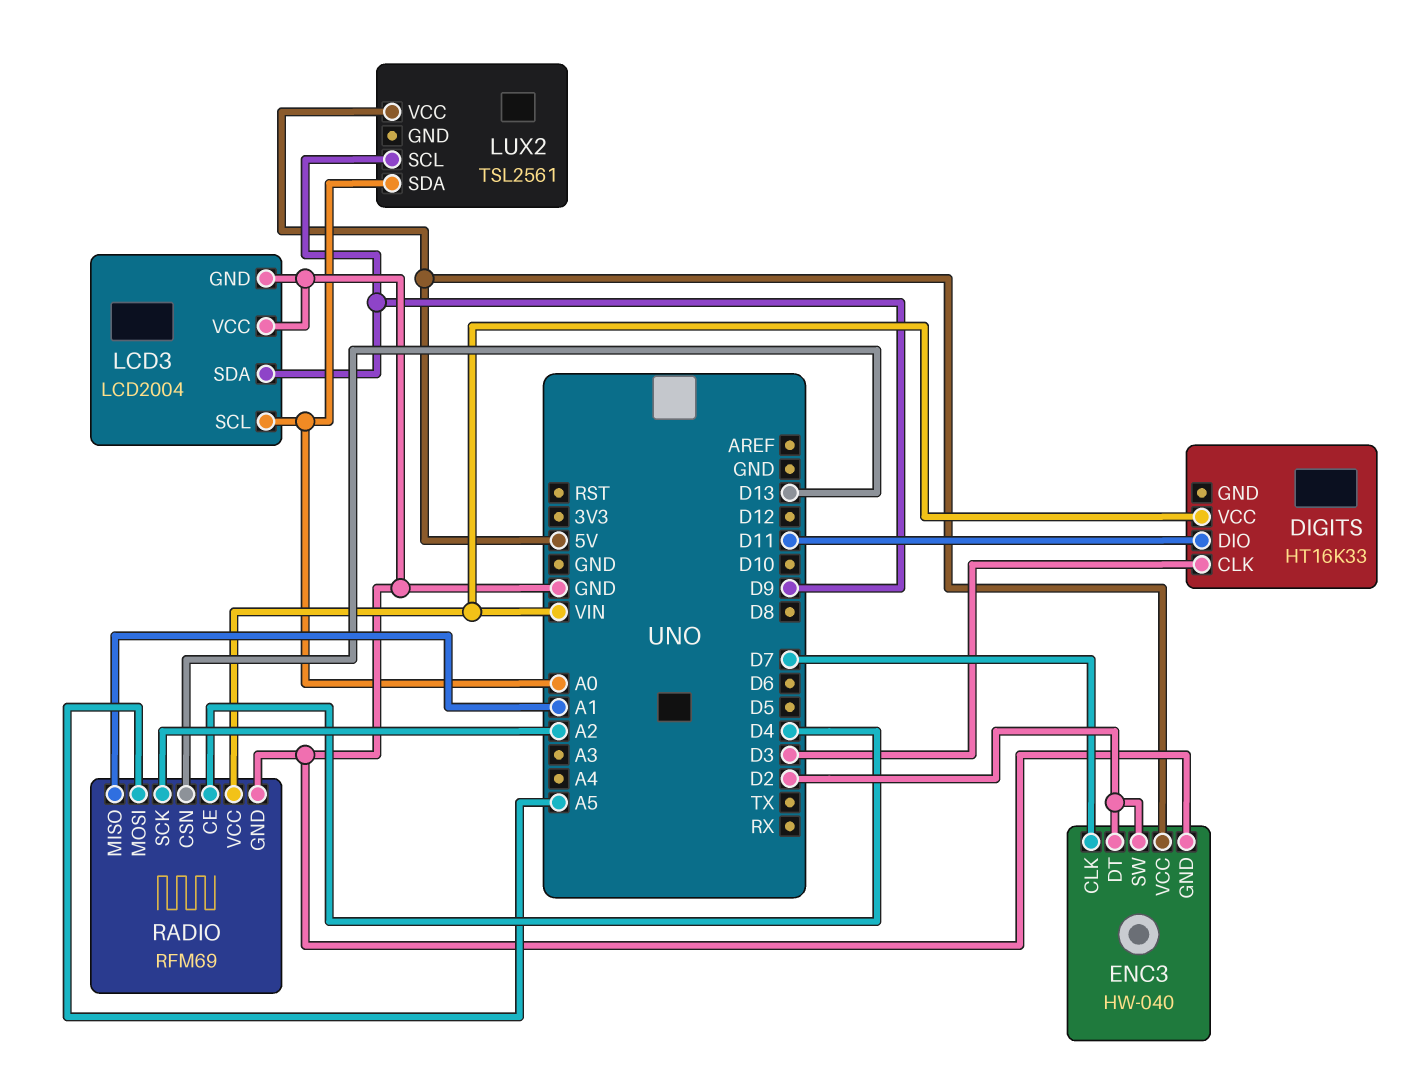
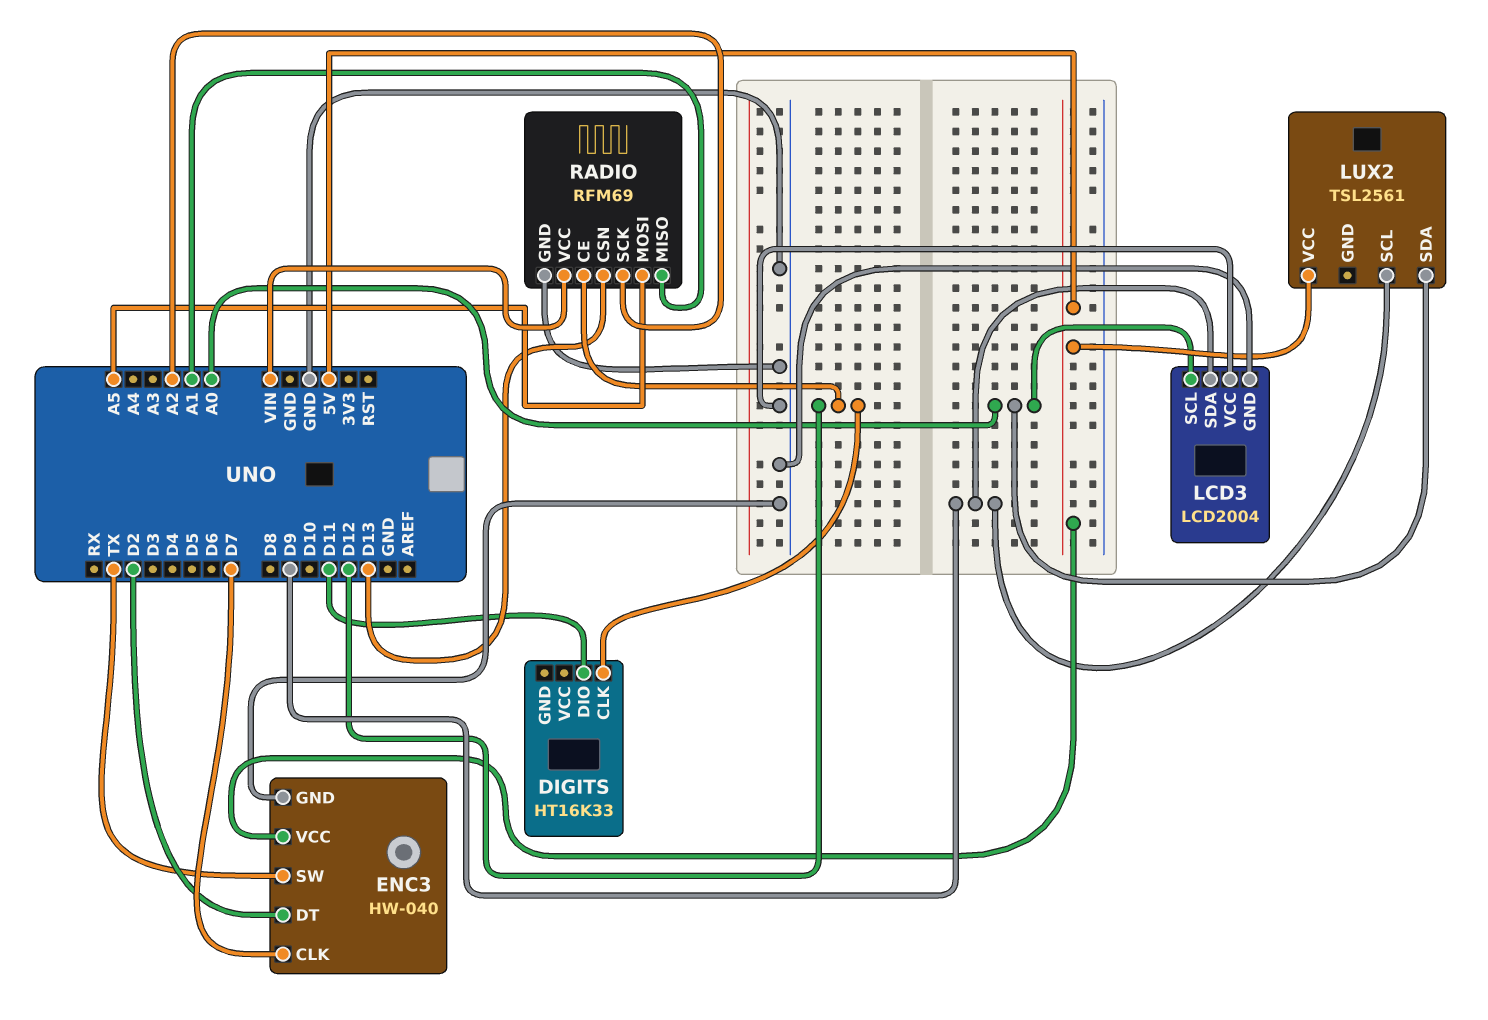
DIGITS pin CLK: D3 -> D12
DIGITS pin VCC: VIN -> none
ENC3 pin SW: D2 -> TX
RADIO pin CE: D4 -> D12

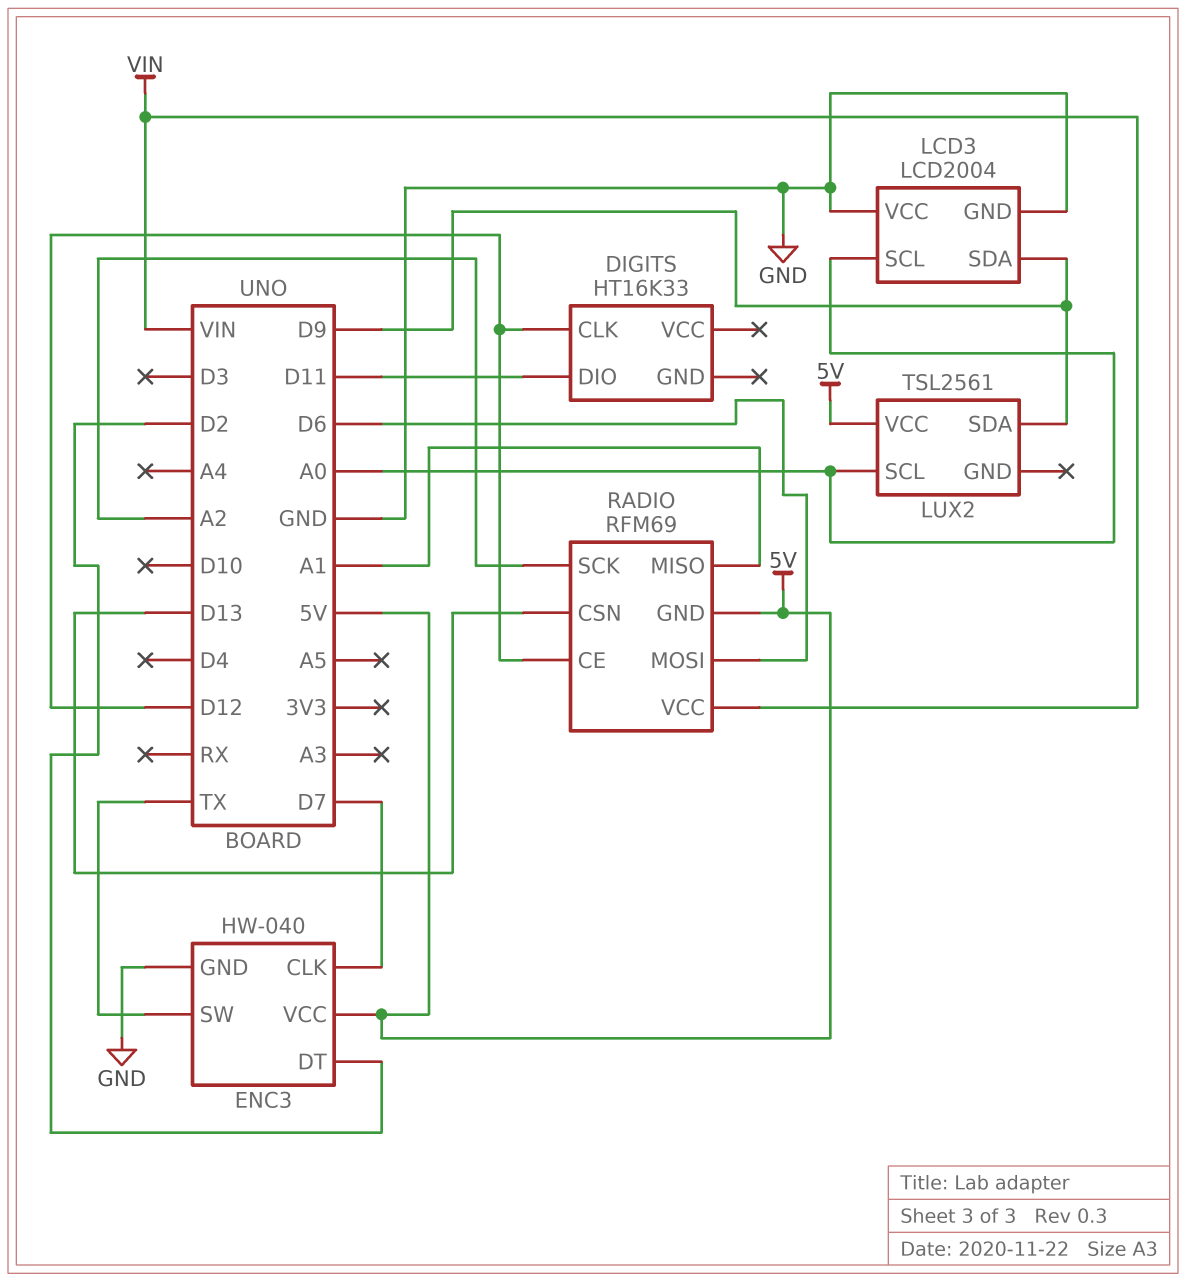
LUX2 pin SCL: D9 -> A0
LUX2 pin SDA: A0 -> D9
RADIO pin GND: GND -> 5V
RADIO pin MOSI: A5 -> D6

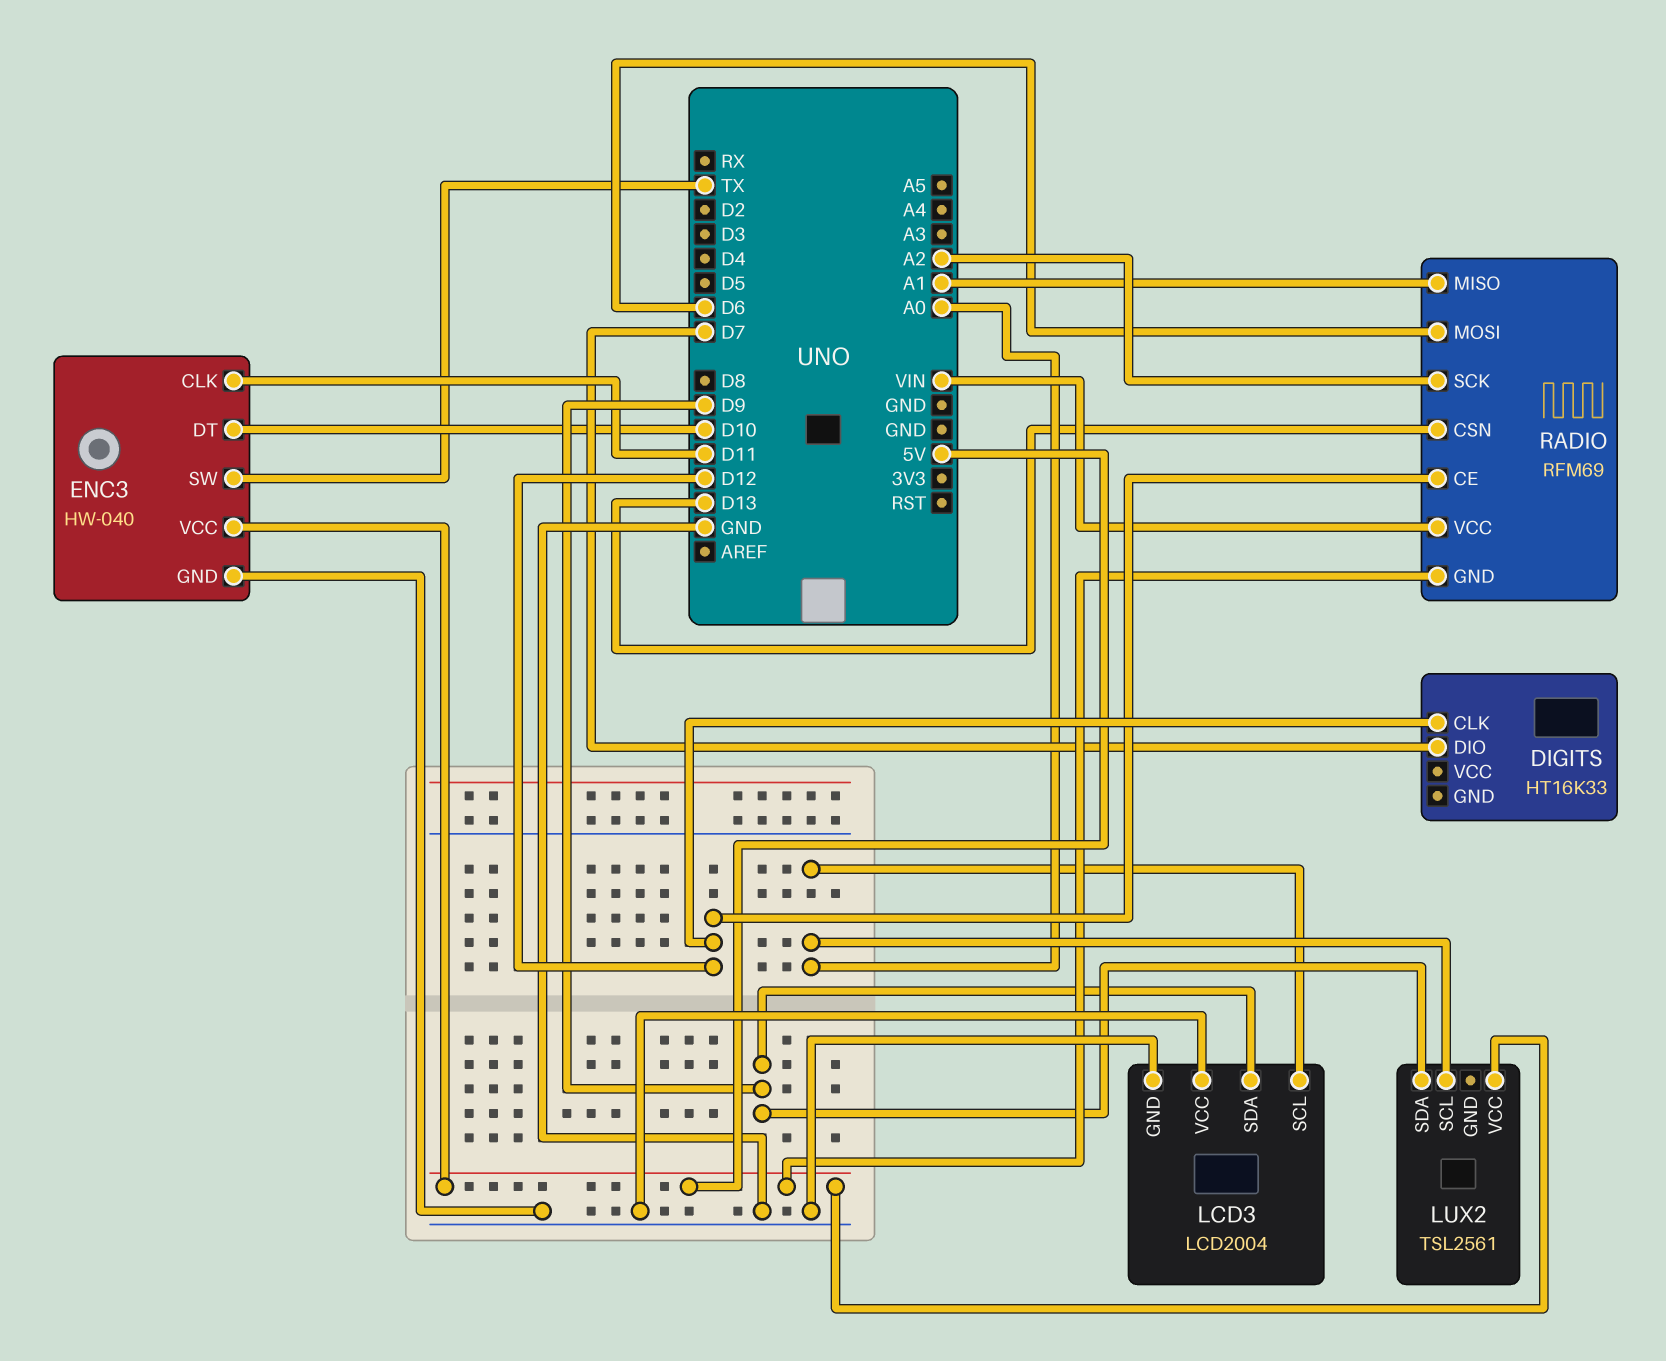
DIGITS pin DIO: D11 -> D7
ENC3 pin CLK: D7 -> D11
ENC3 pin DT: D2 -> D10

